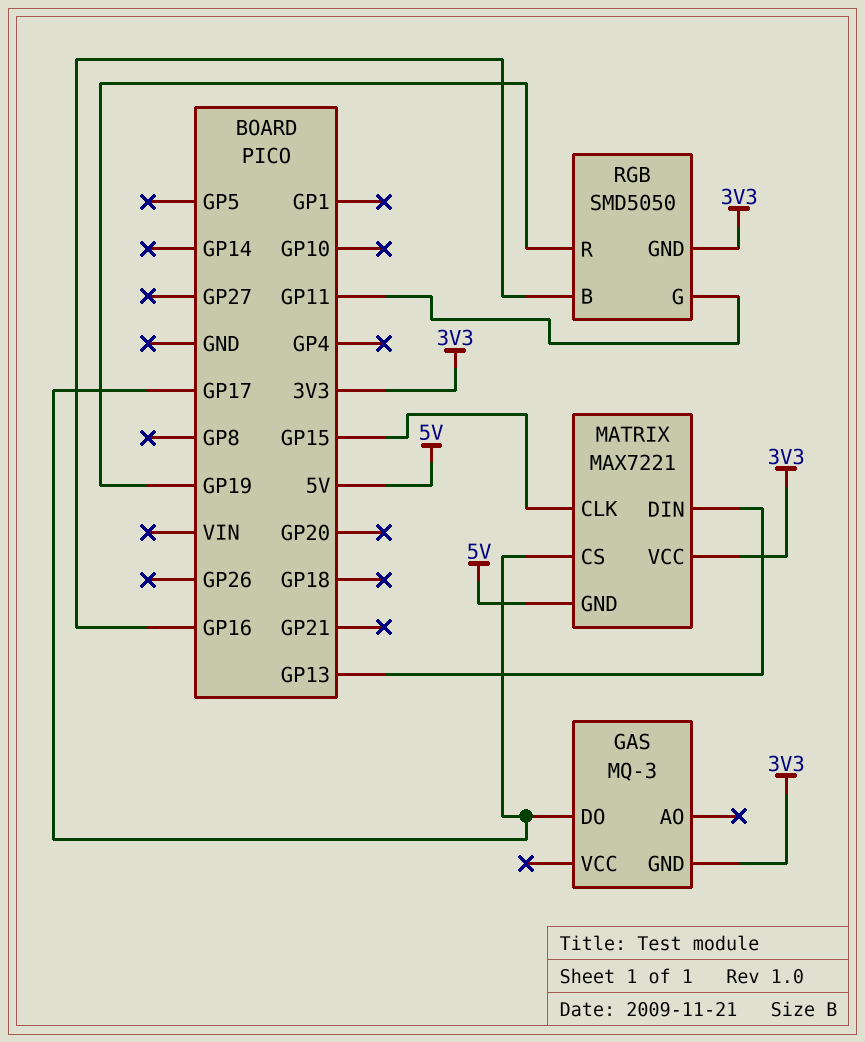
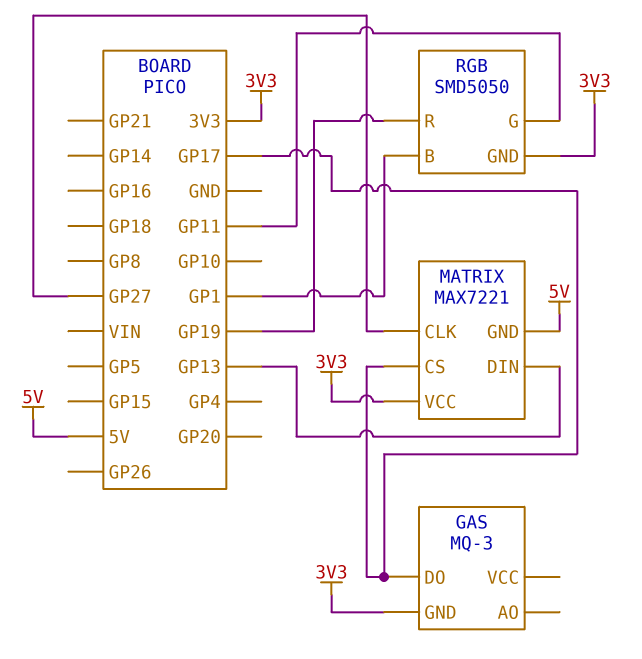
MATRIX pin CLK: GP15 -> GP27
RGB pin B: GP16 -> GP1

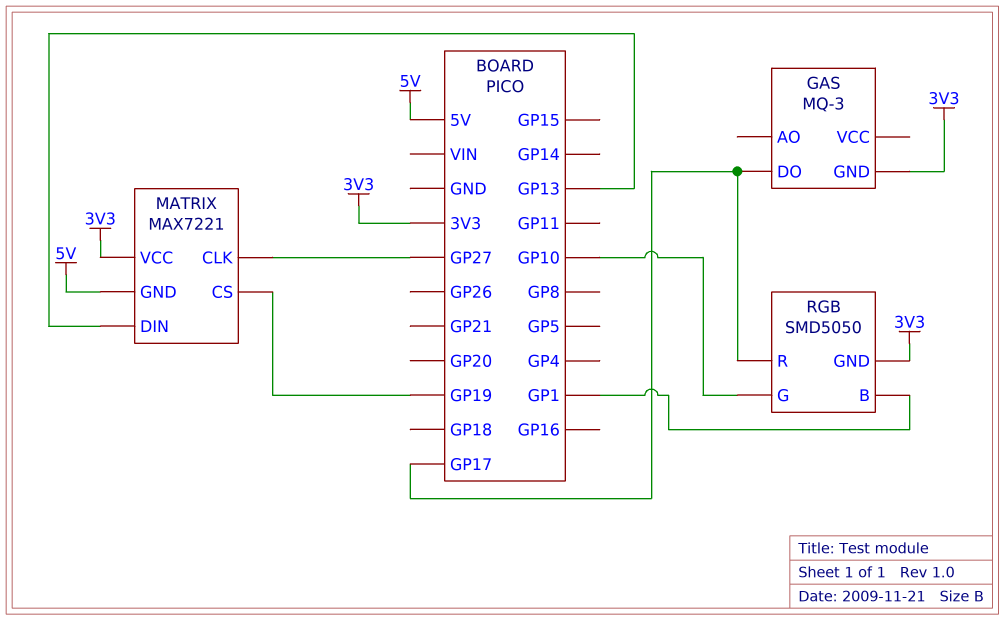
MATRIX pin CS: GP17 -> GP19
RGB pin G: GP11 -> GP10
RGB pin R: GP19 -> GP17

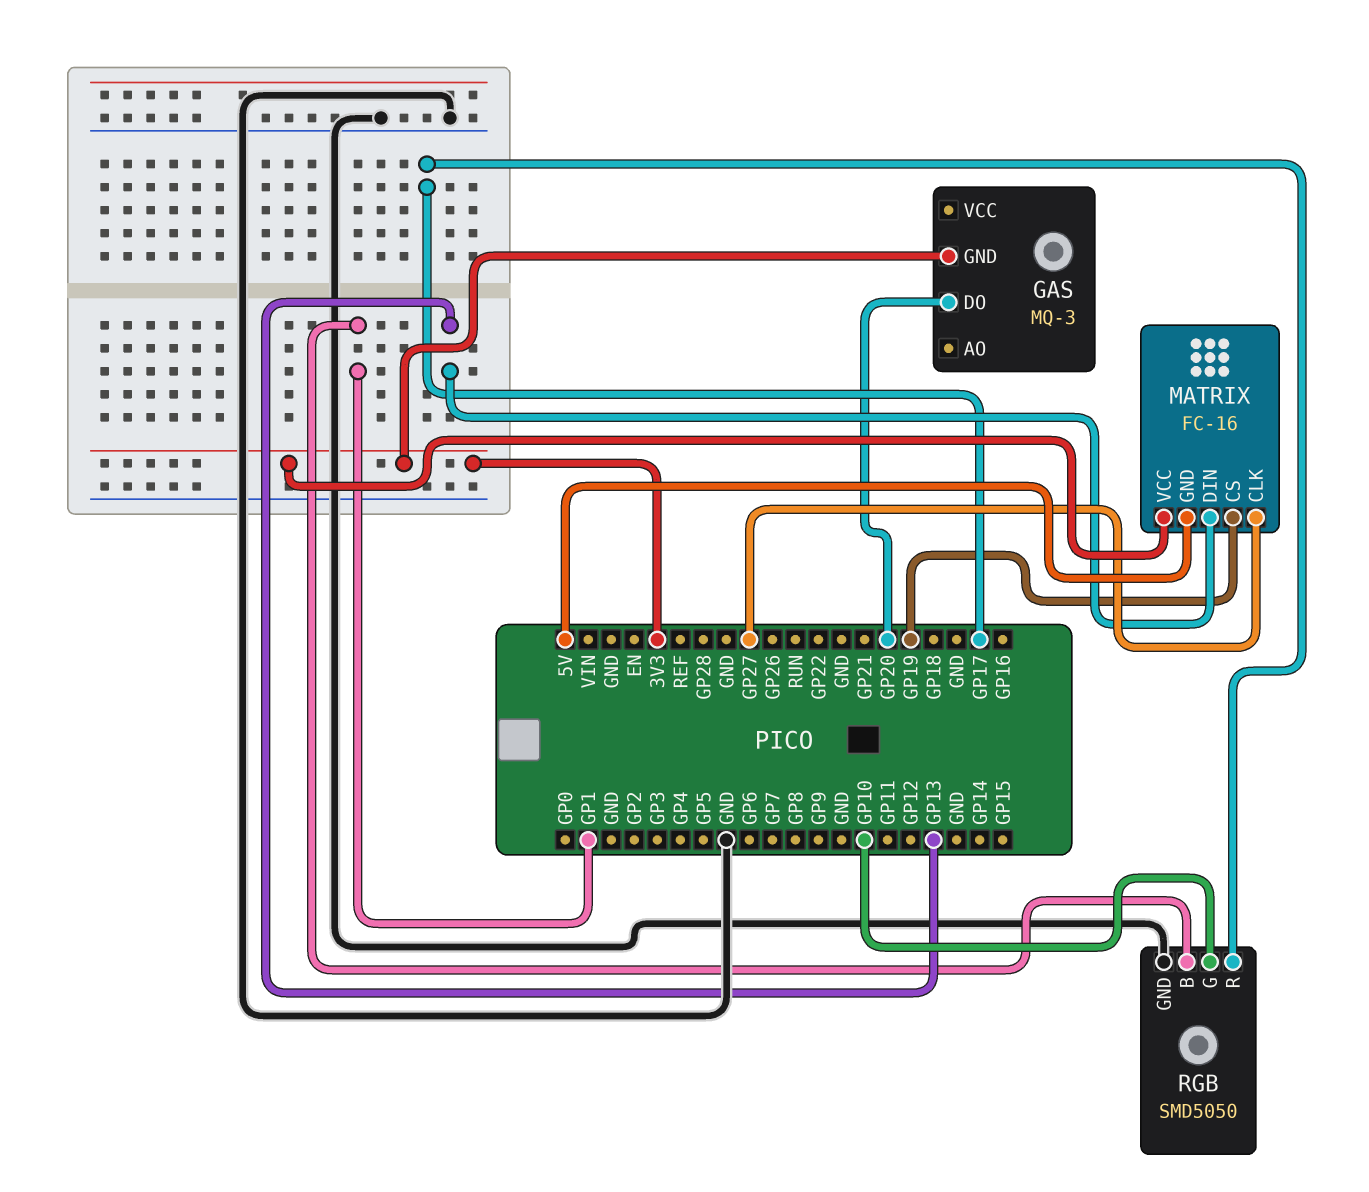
GAS pin DO: GP17 -> GP20
MATRIX: MAX7221 -> FC-16
RGB pin GND: 3V3 -> GND

